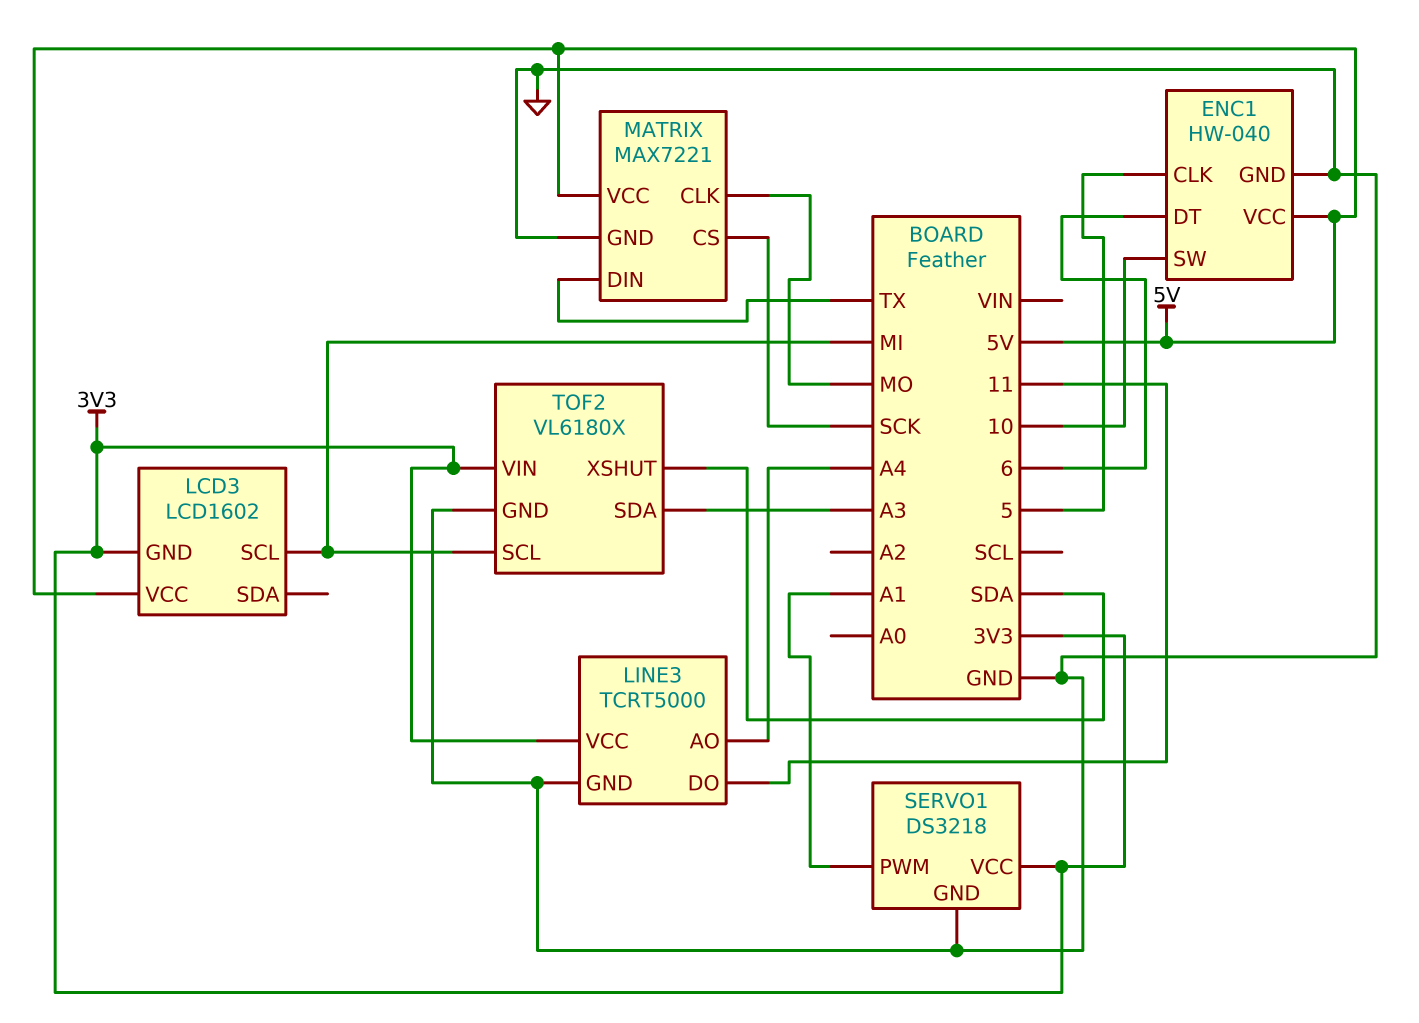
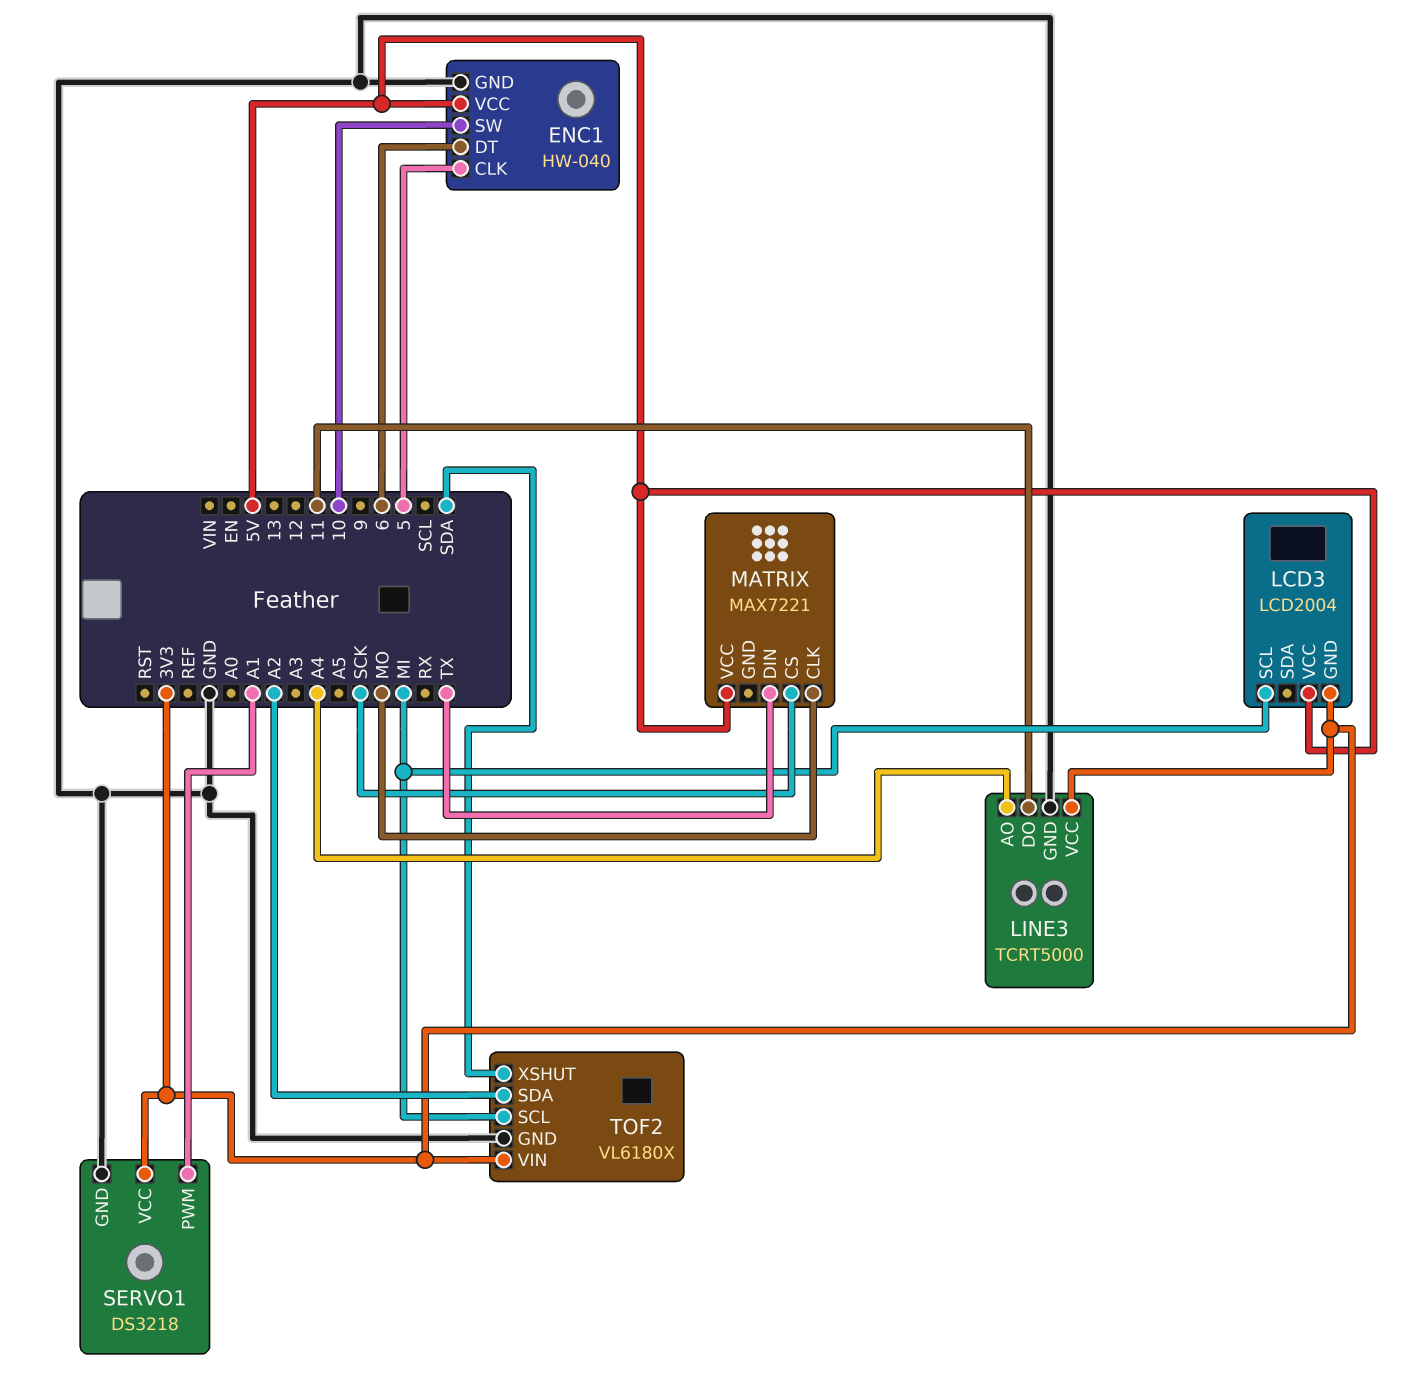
LCD3: LCD1602 -> LCD2004
MATRIX pin GND: GND -> none
TOF2 pin SDA: A3 -> A2

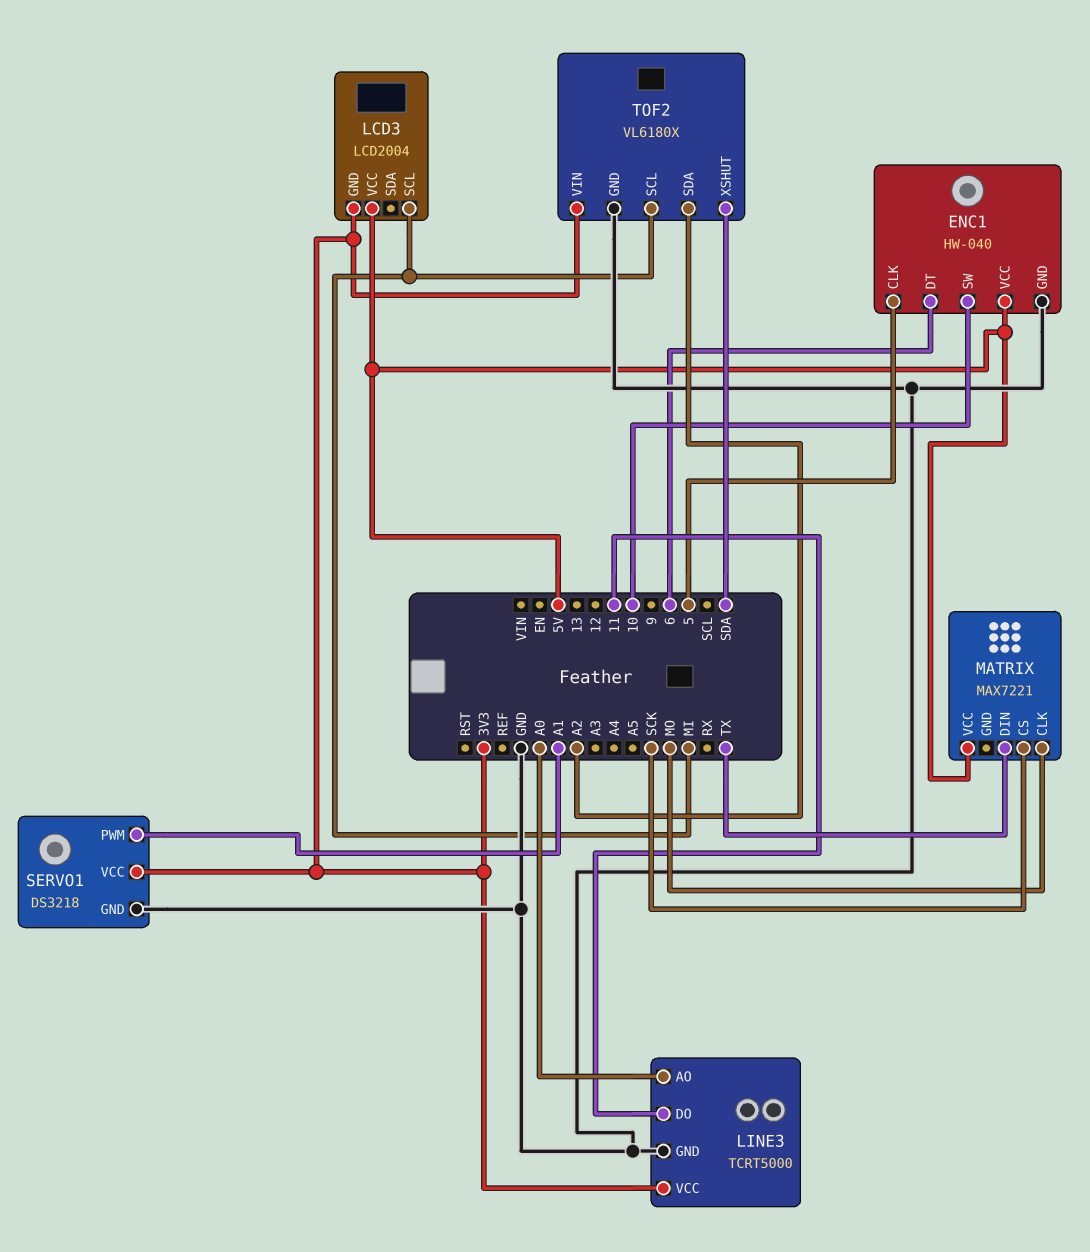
LINE3 pin AO: A4 -> A0

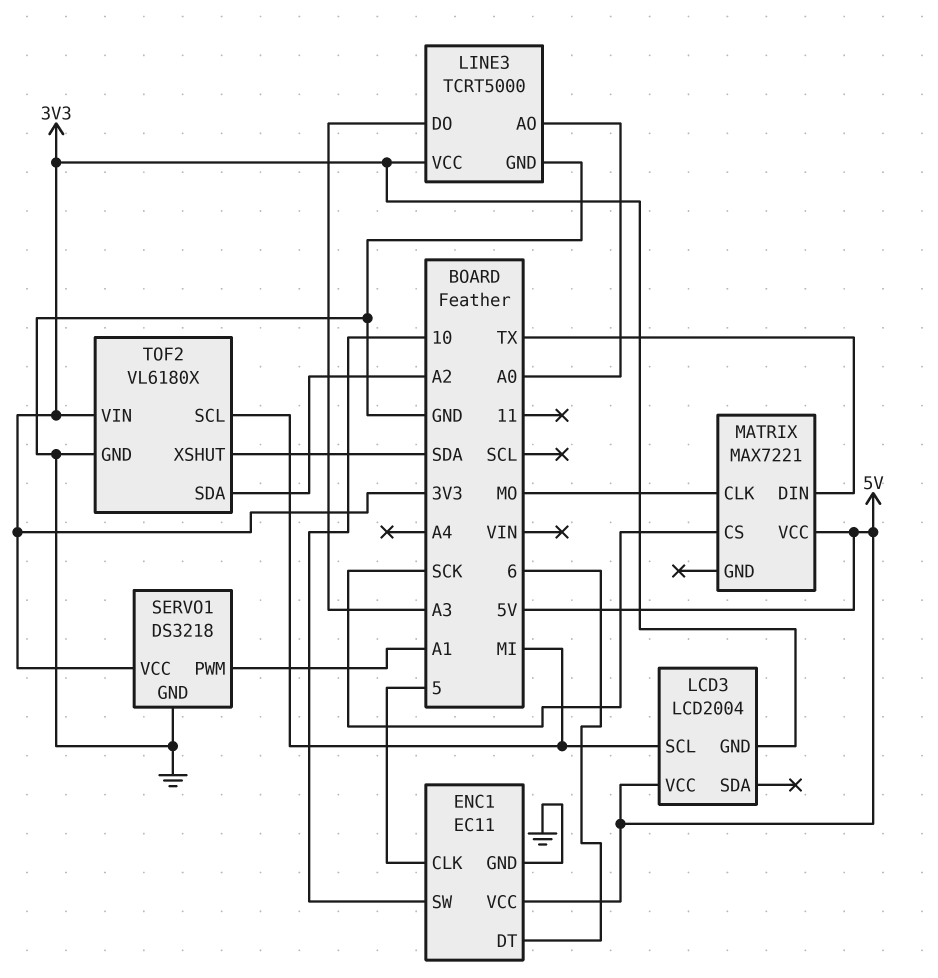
ENC1: HW-040 -> EC11
LINE3 pin DO: 11 -> A3

